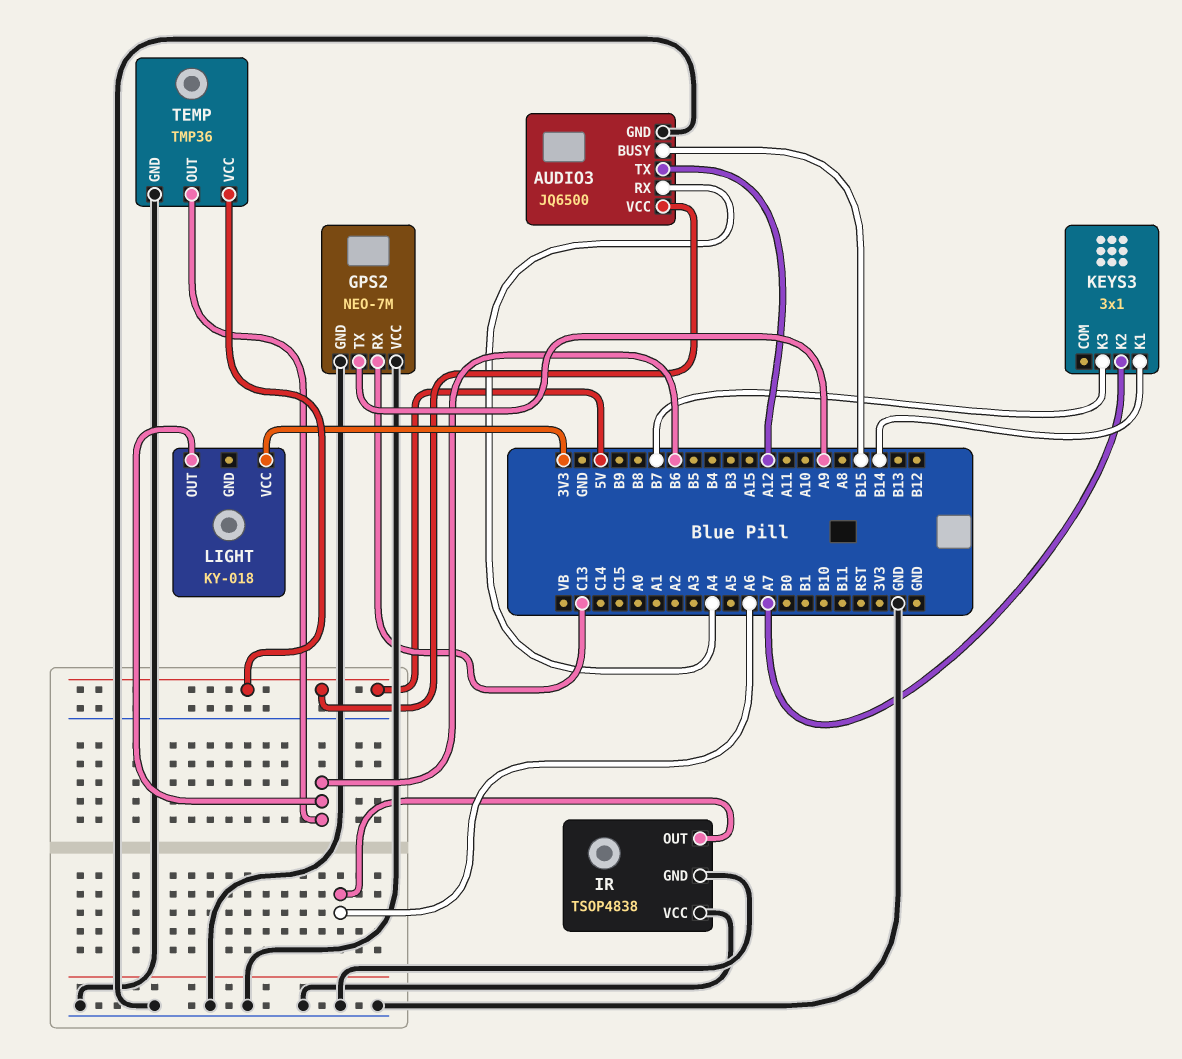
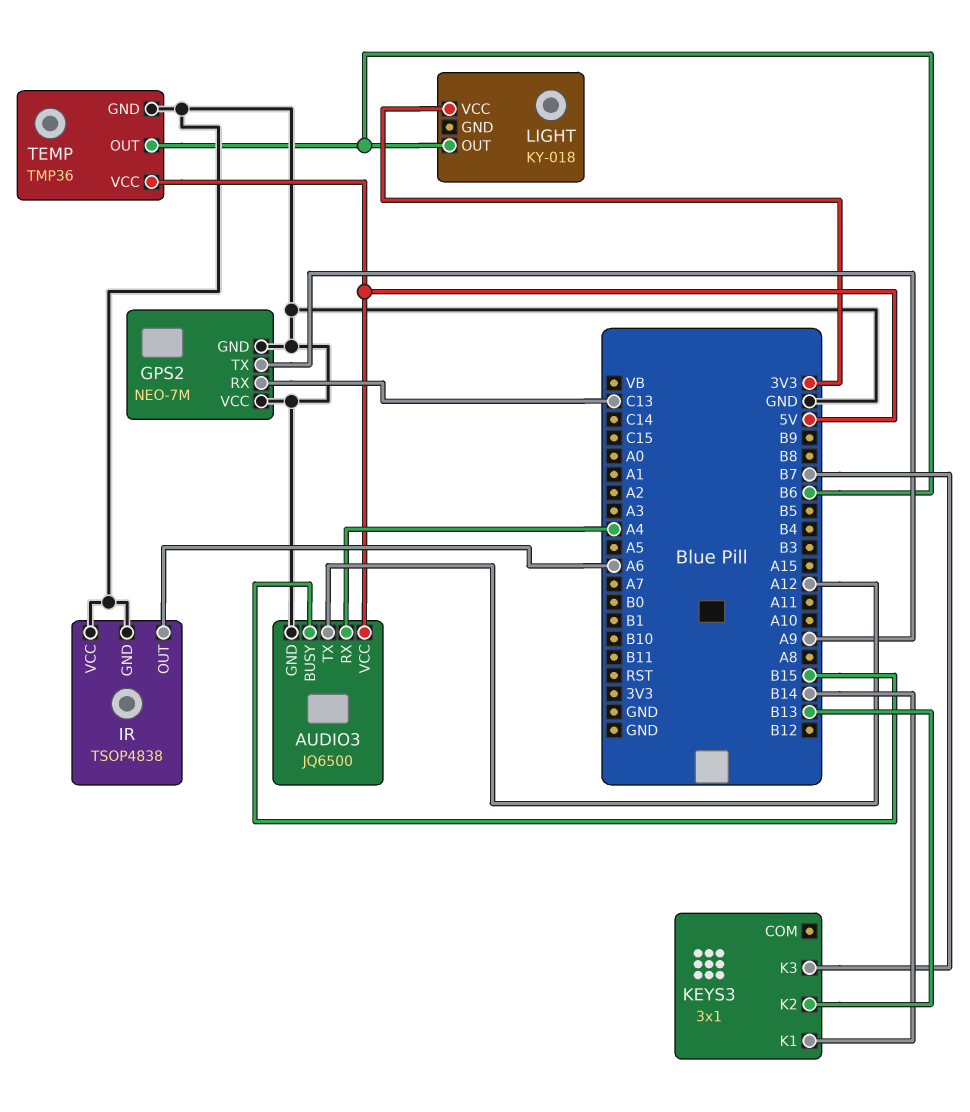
KEYS3 pin K2: A7 -> B13

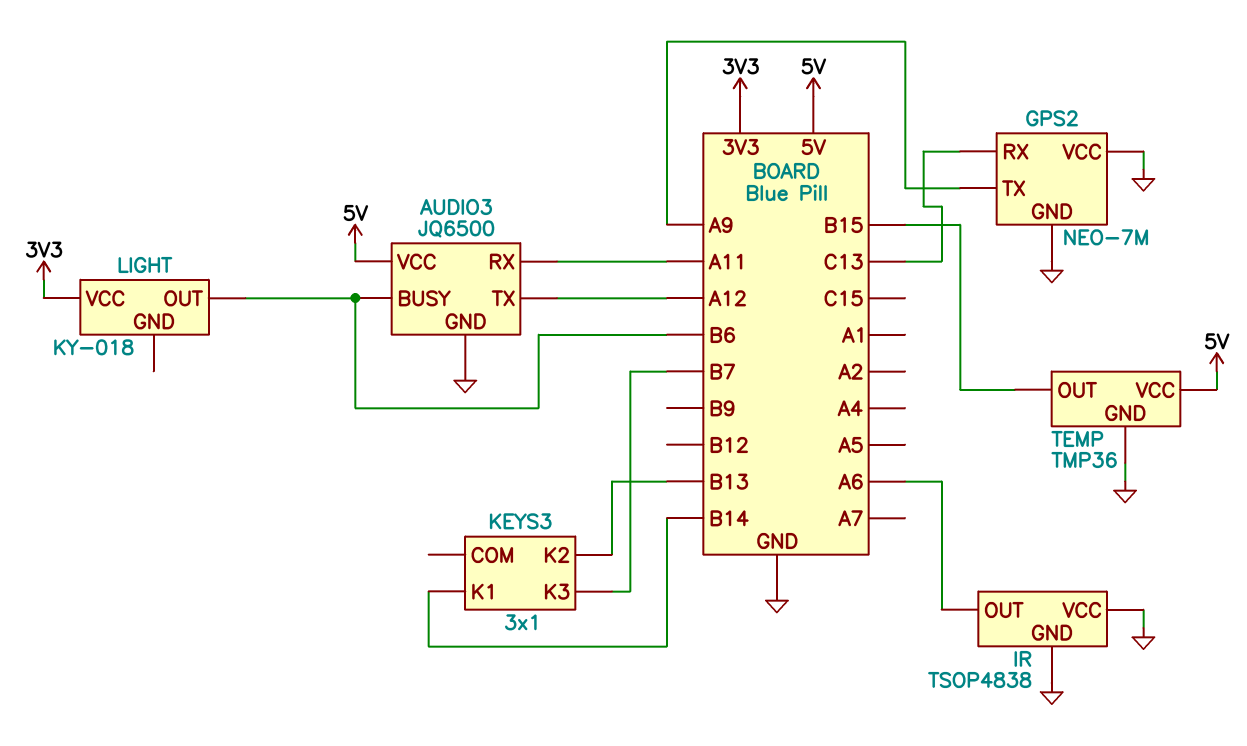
AUDIO3 pin BUSY: B15 -> B6
AUDIO3 pin RX: A4 -> A11
TEMP pin OUT: B6 -> B15

